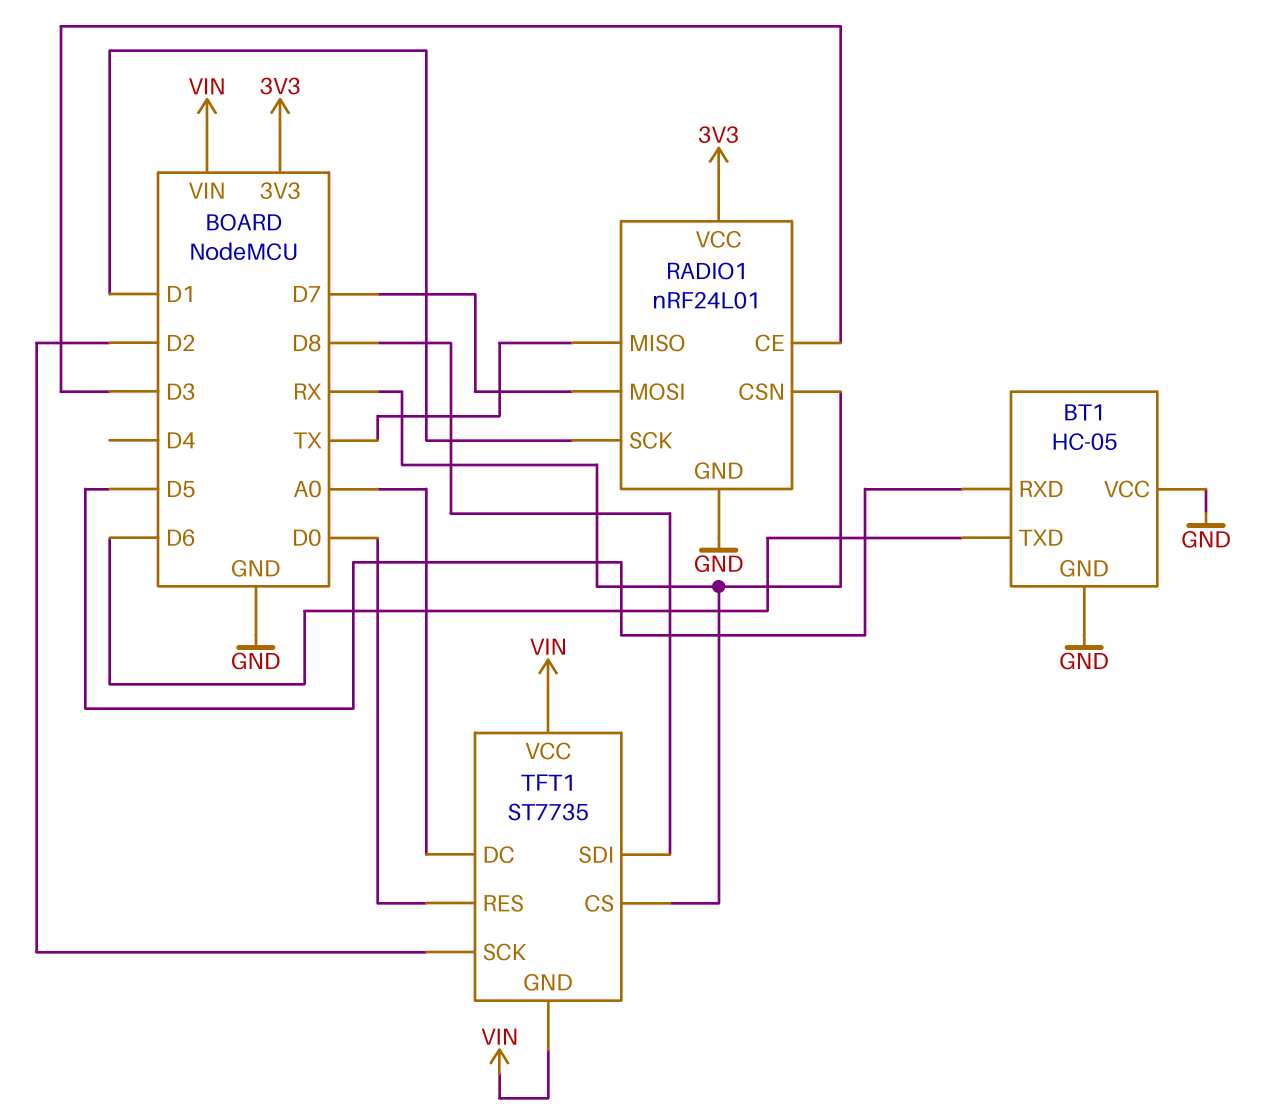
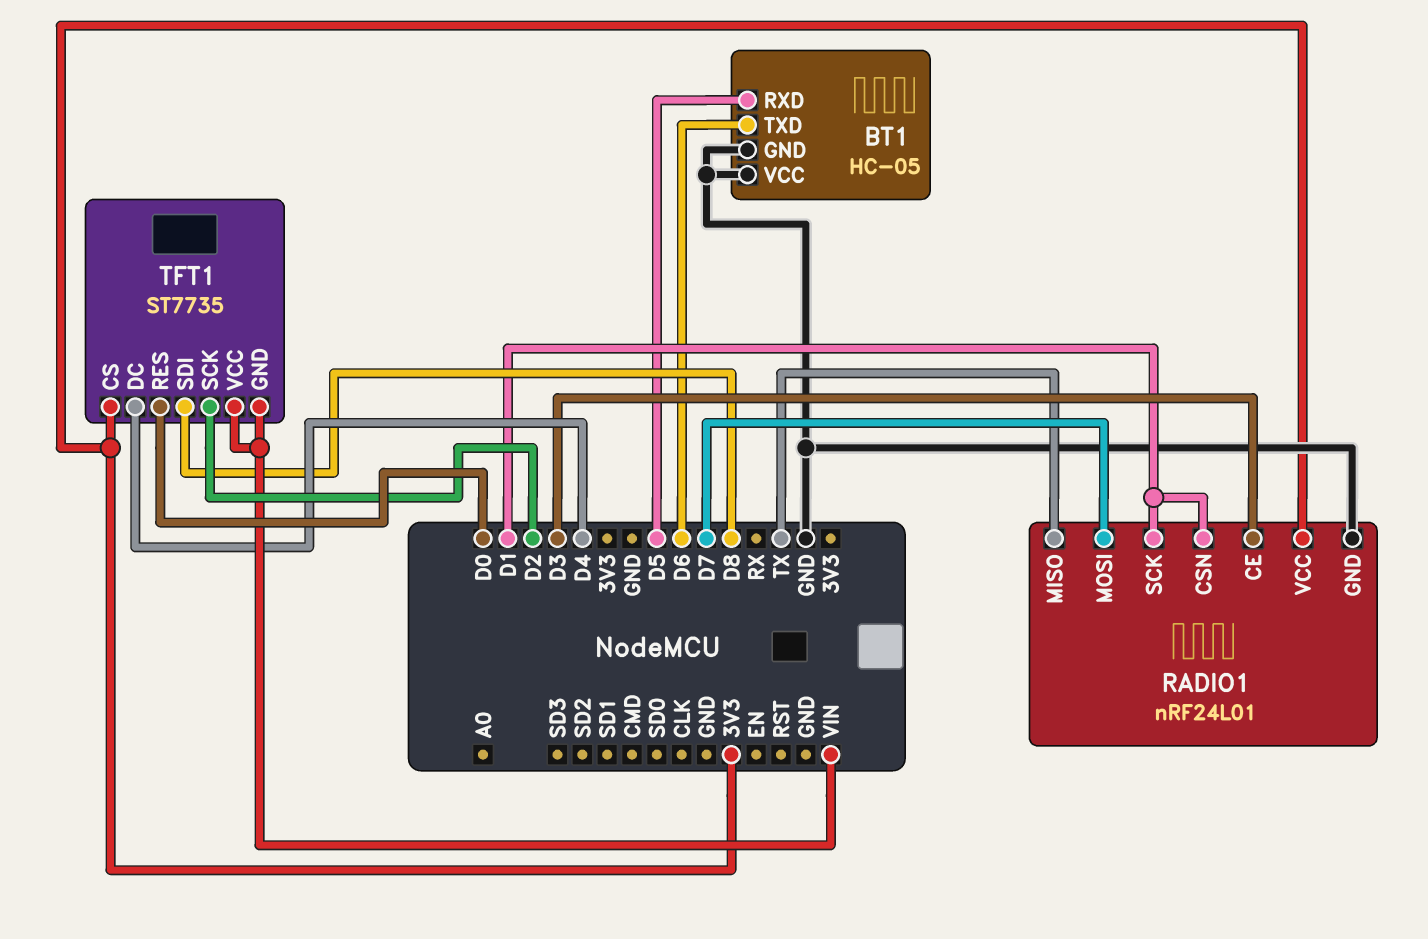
RADIO1 pin CSN: RX -> D1
TFT1 pin CS: RX -> 3V3
TFT1 pin DC: A0 -> D4

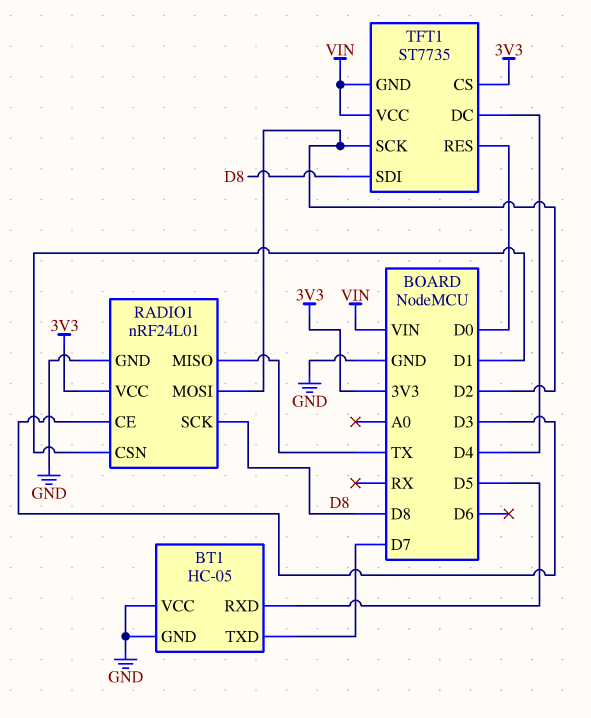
BT1 pin TXD: D6 -> D7
RADIO1 pin MOSI: D7 -> D2
RADIO1 pin SCK: D1 -> D8

